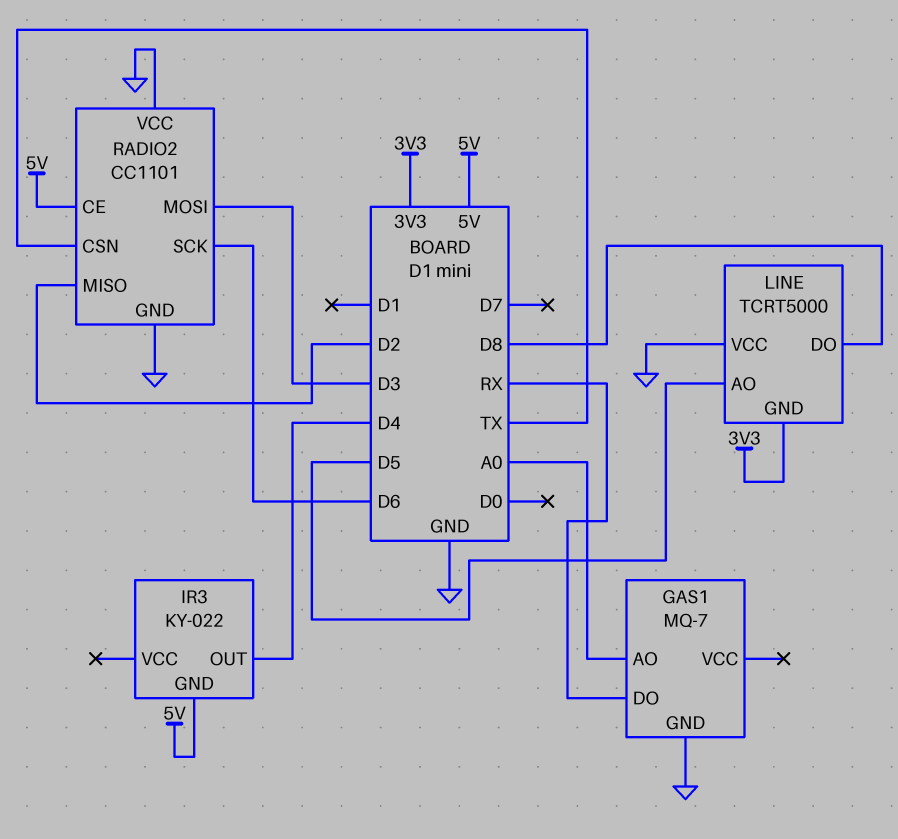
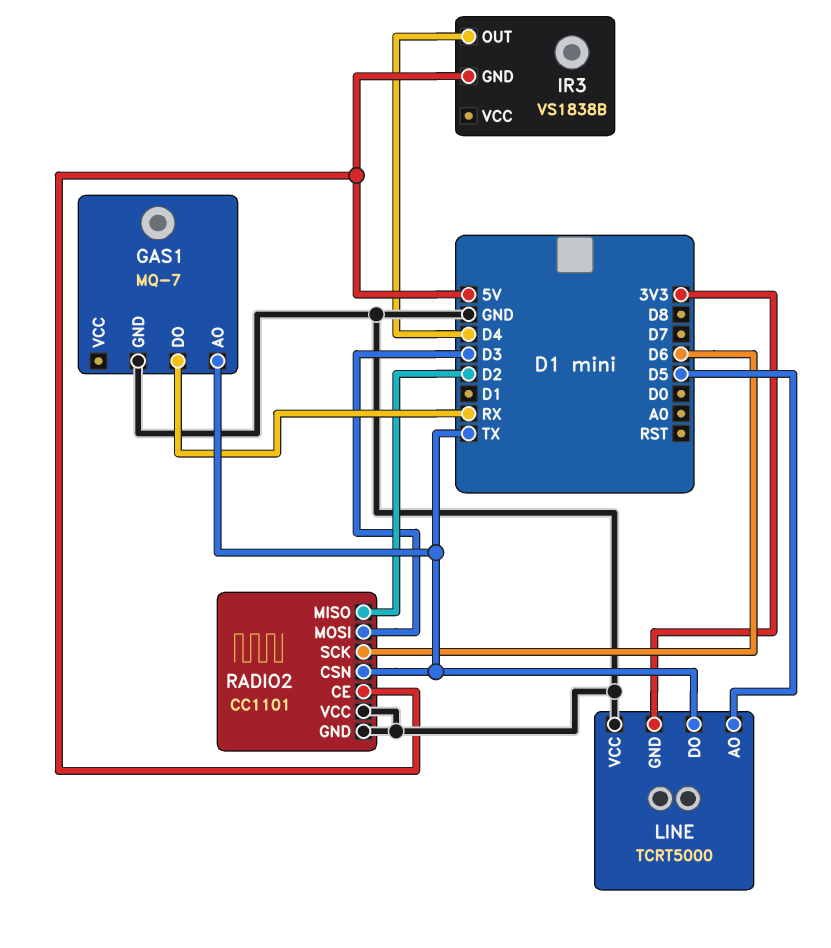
GAS1 pin AO: A0 -> TX
IR3: KY-022 -> VS1838B
LINE pin DO: D8 -> TX

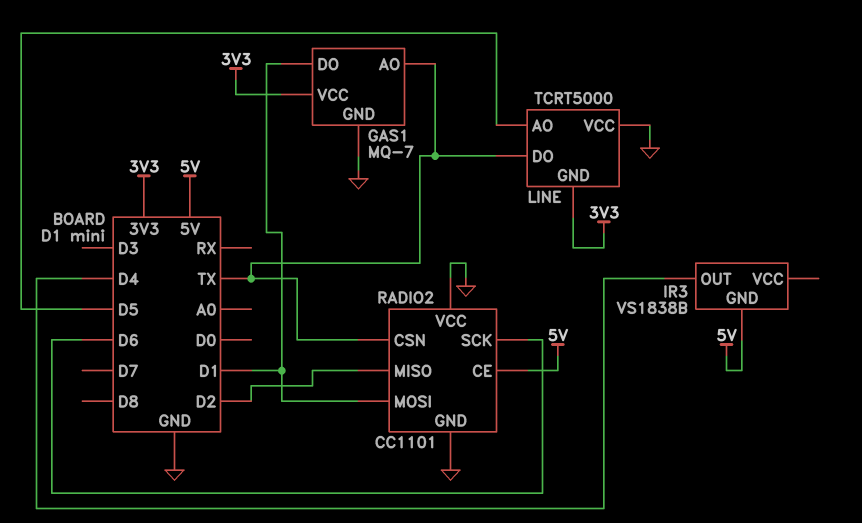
GAS1 pin DO: RX -> D1
GAS1 pin VCC: none -> 3V3
RADIO2 pin MOSI: D3 -> D1

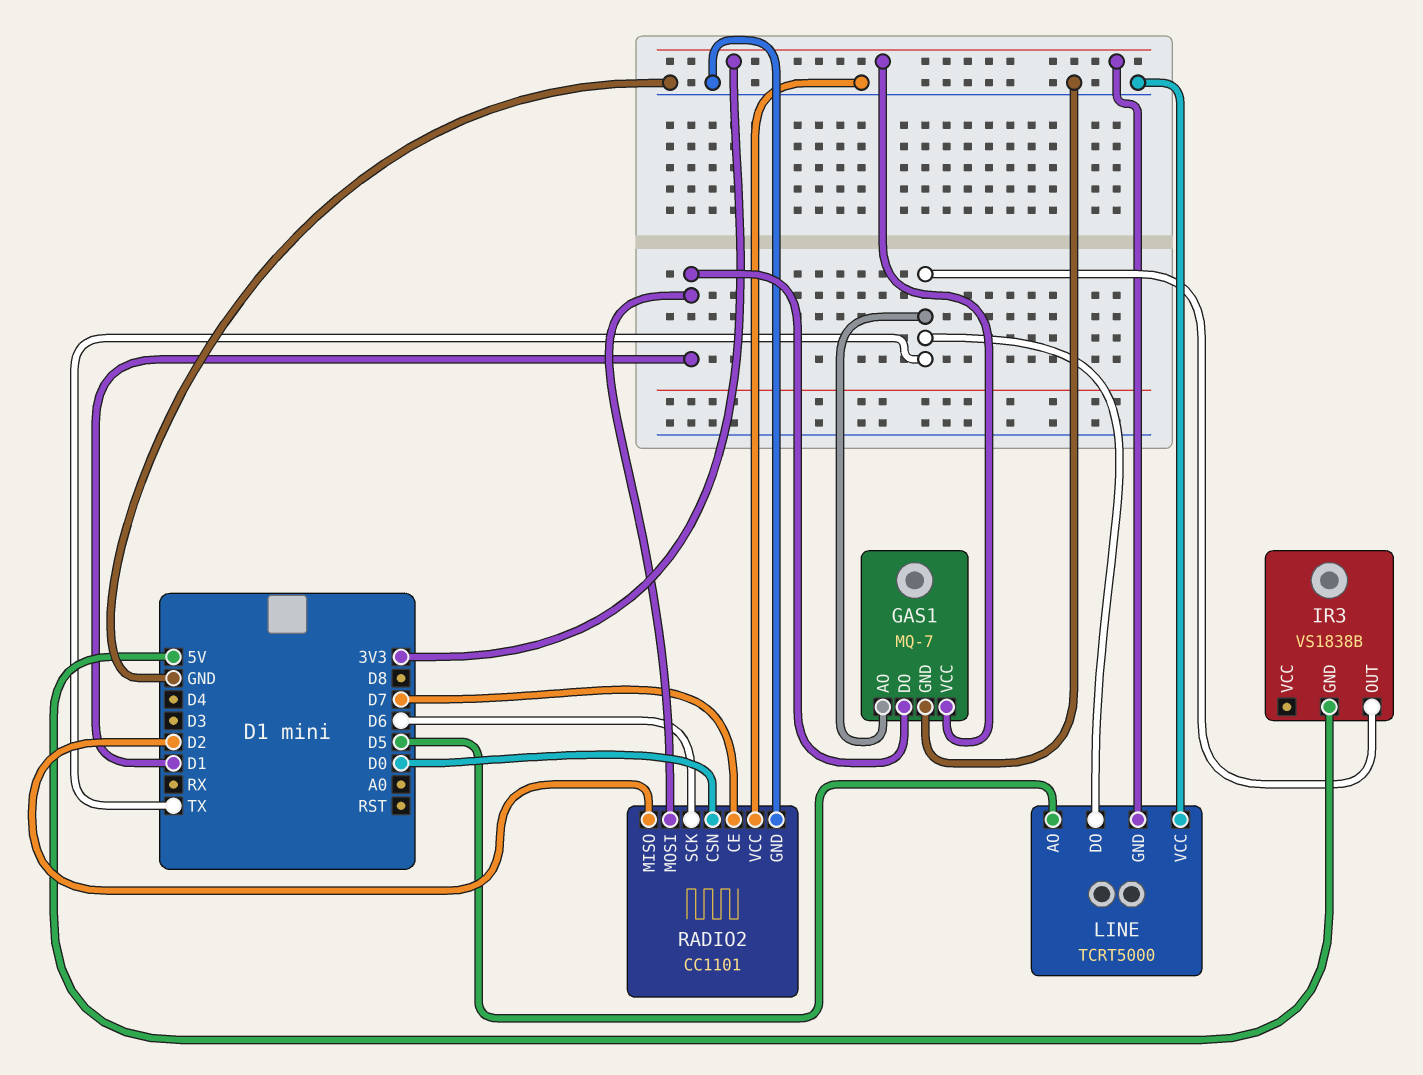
IR3 pin OUT: D4 -> TX
RADIO2 pin CE: 5V -> D7
RADIO2 pin CSN: TX -> D0

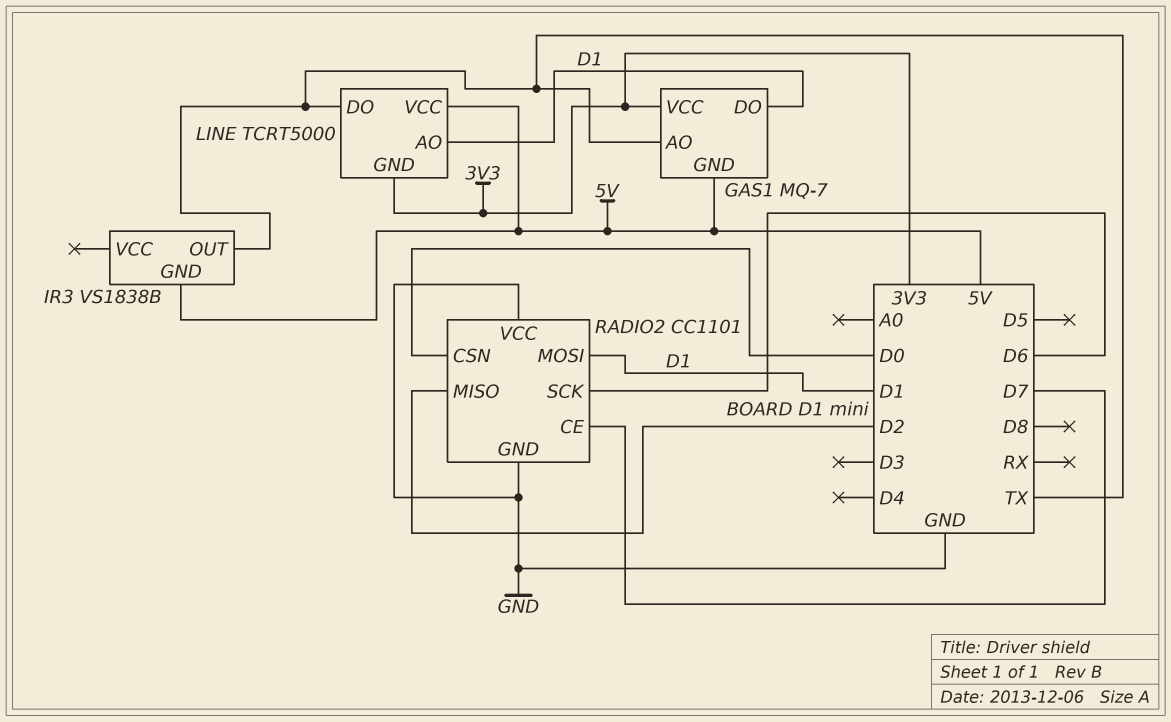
GAS1 pin GND: GND -> 5V
LINE pin AO: D5 -> D1
LINE pin VCC: GND -> 5V

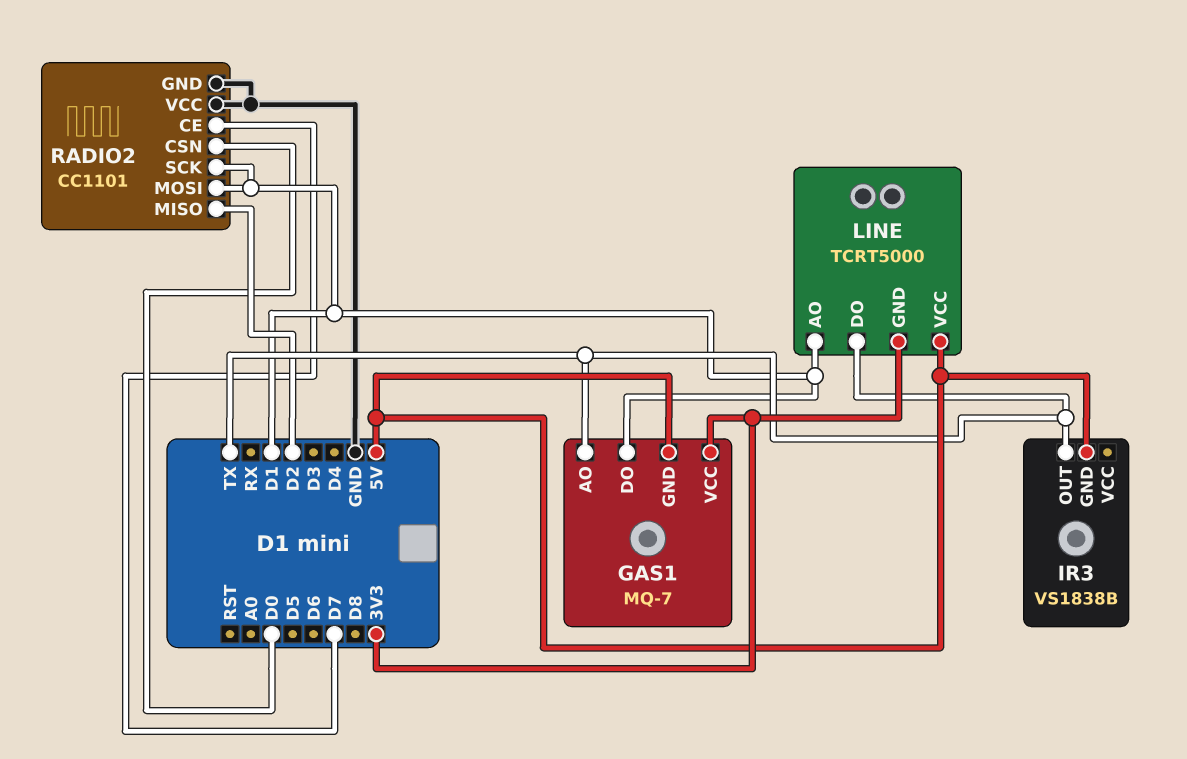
RADIO2 pin SCK: D6 -> D1

